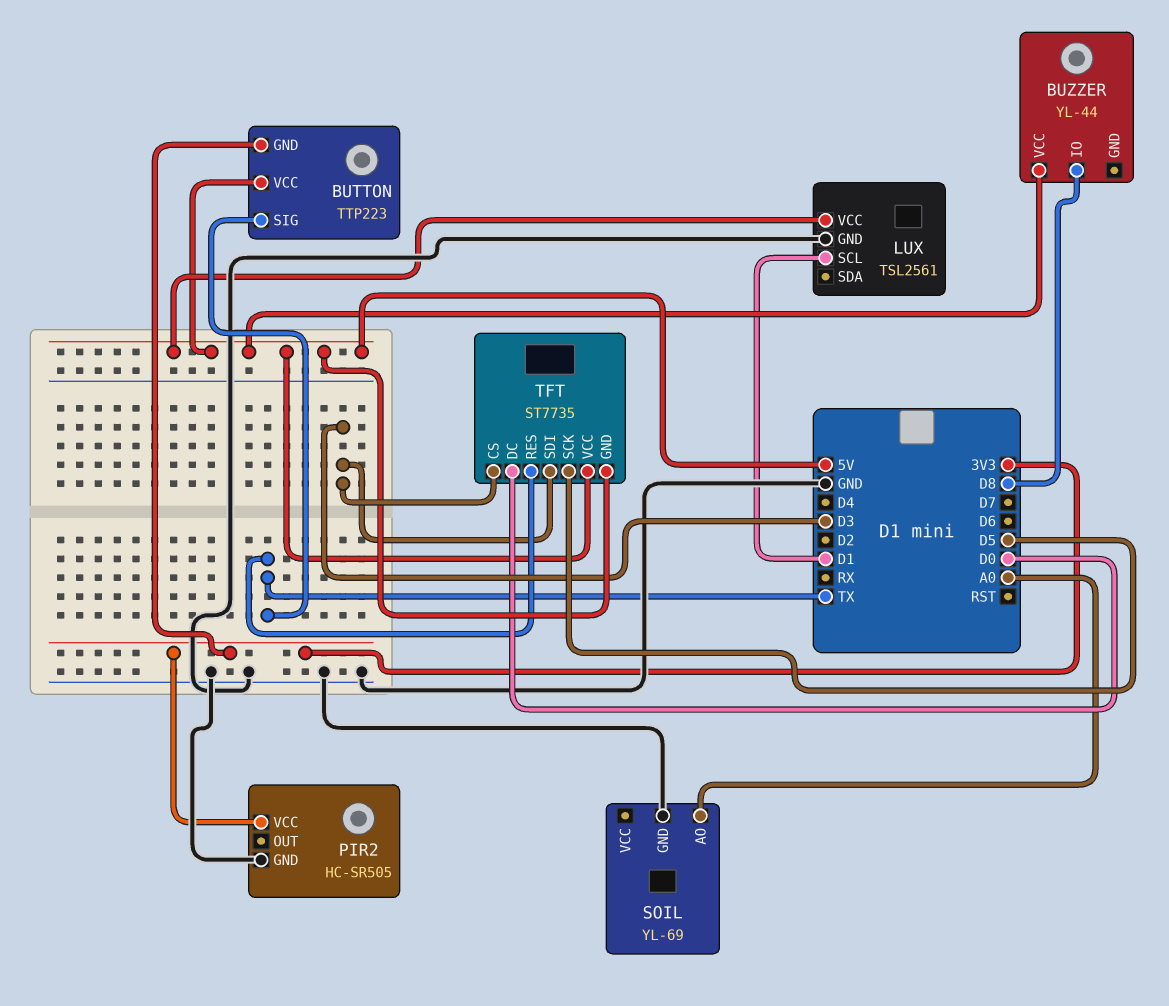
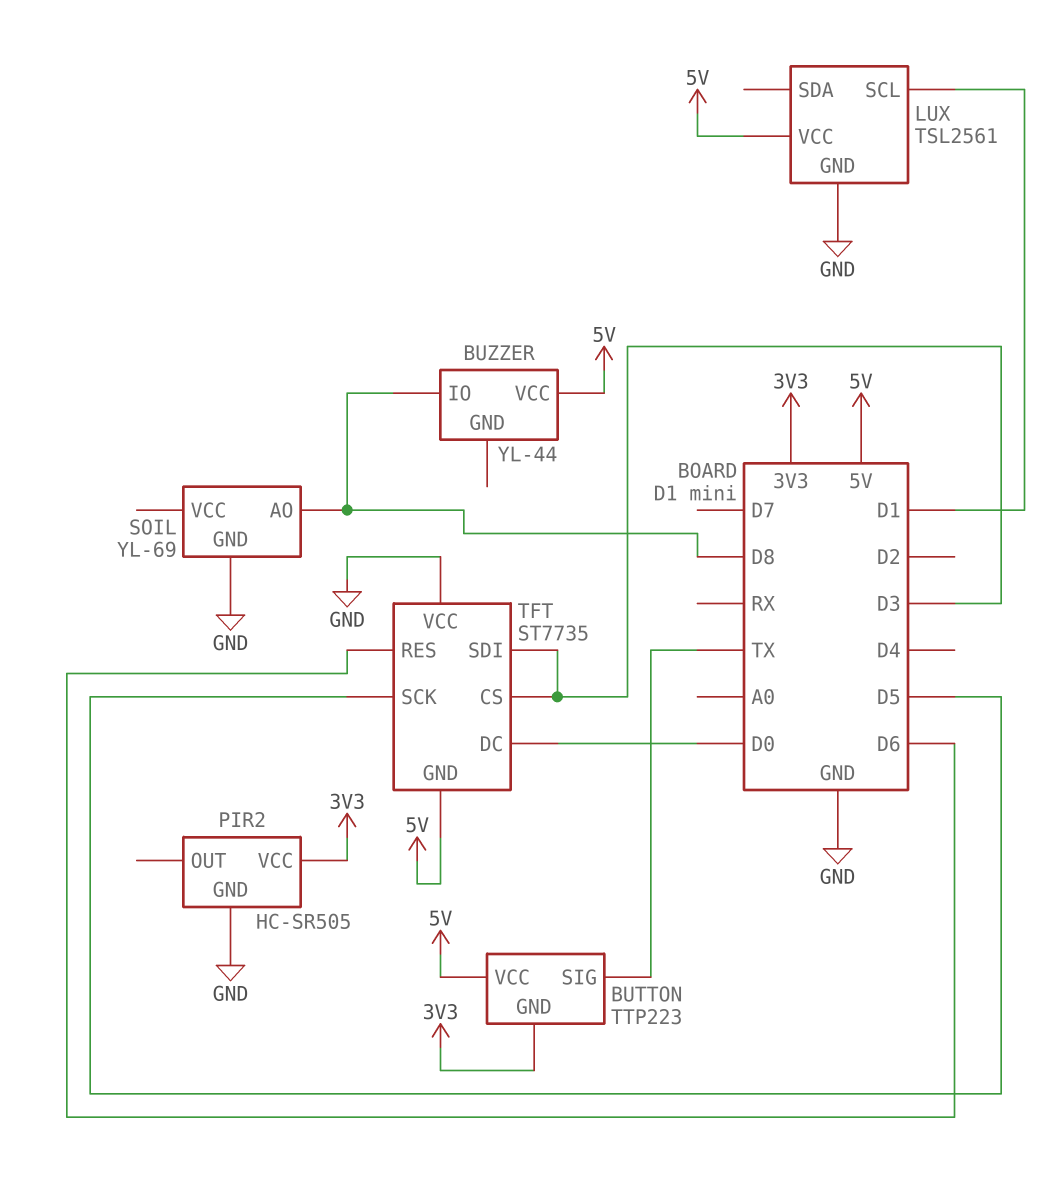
SOIL pin AO: A0 -> D8
TFT pin RES: TX -> D6
TFT pin VCC: 5V -> GND

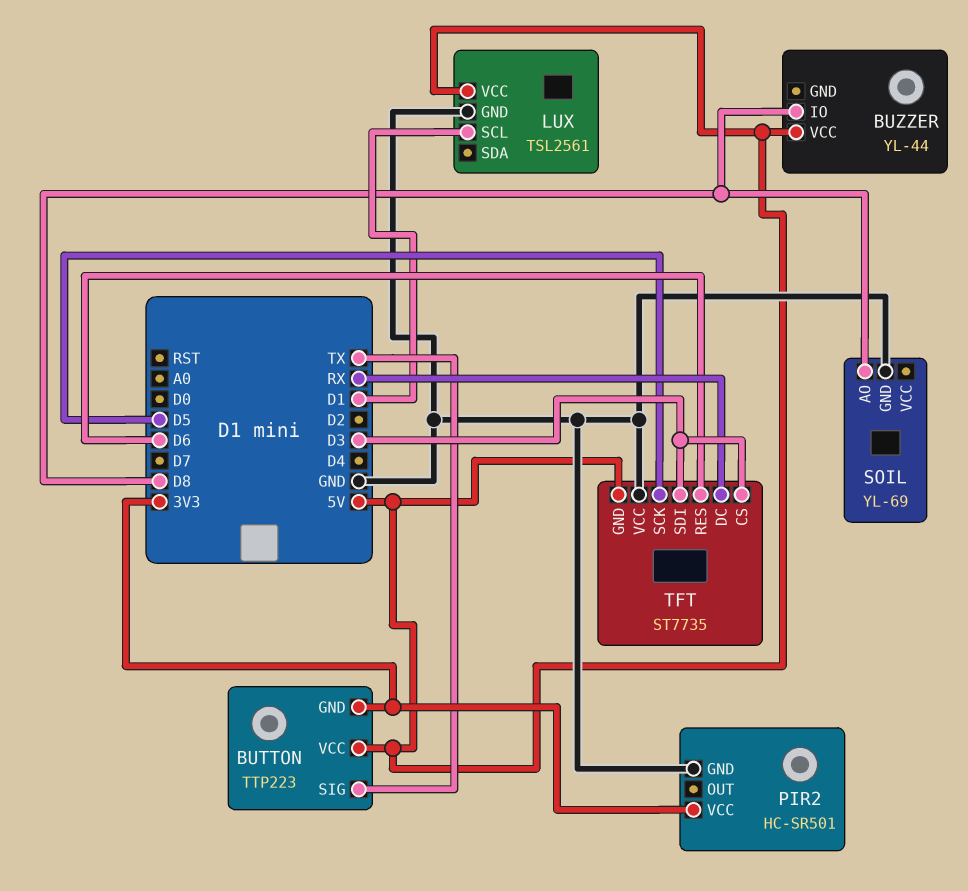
PIR2: HC-SR505 -> HC-SR501
TFT pin DC: D0 -> RX

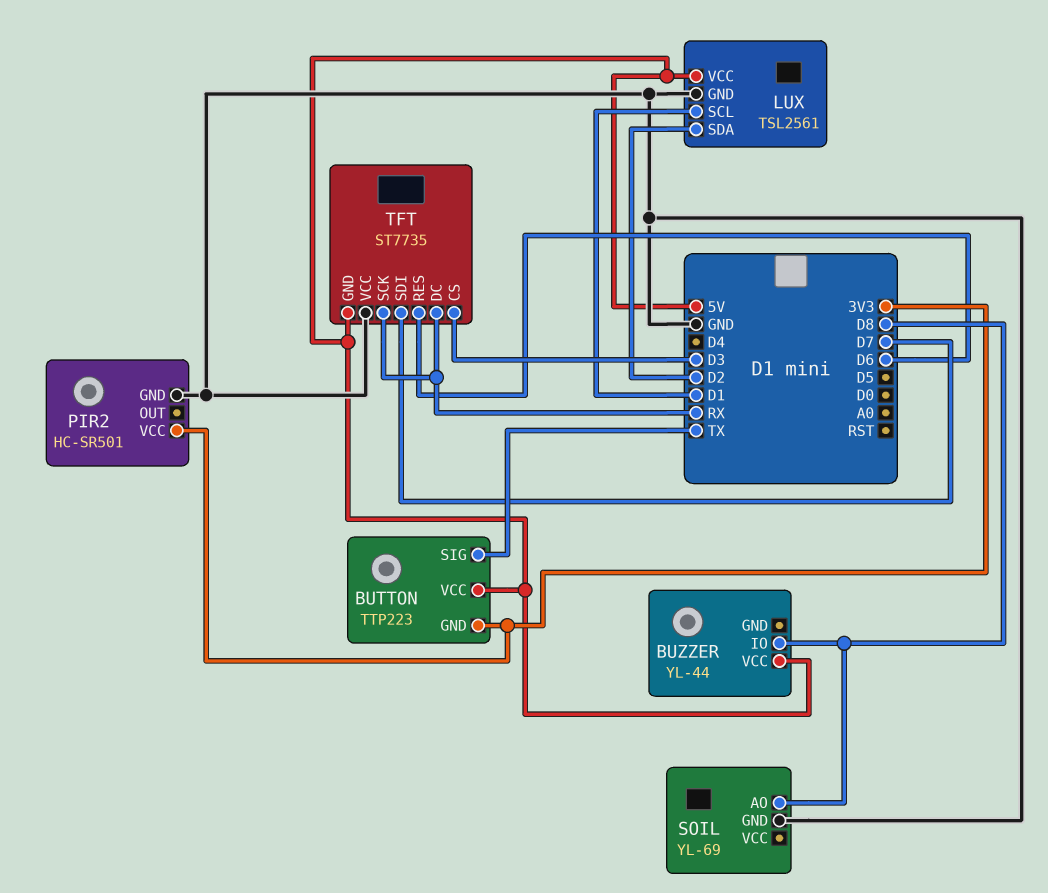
LUX pin SDA: none -> D2
TFT pin SCK: D5 -> RX
TFT pin SDI: D3 -> D7

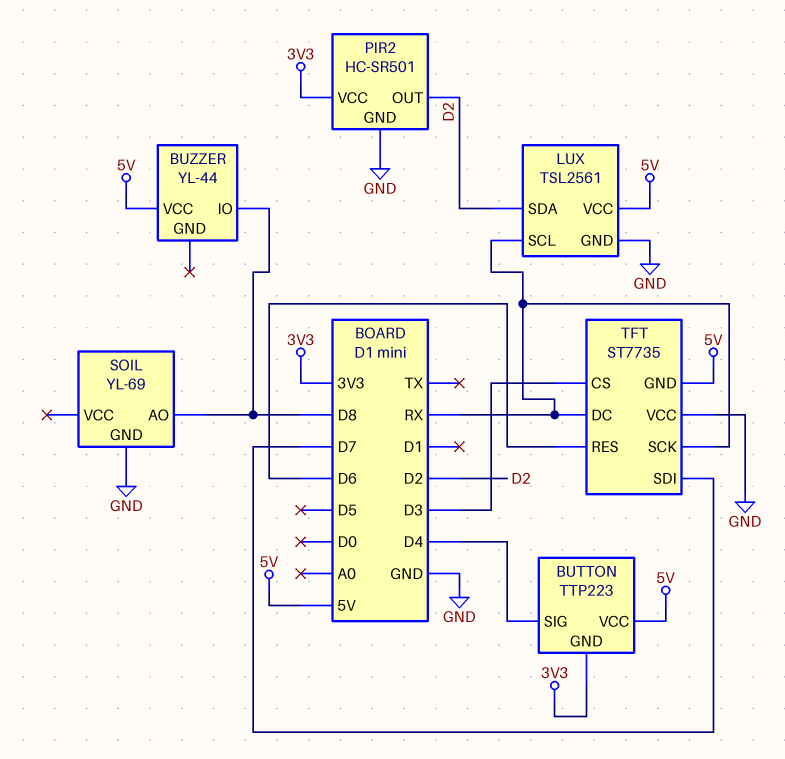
BUTTON pin SIG: TX -> D4
LUX pin SCL: D1 -> RX
PIR2 pin OUT: none -> D2

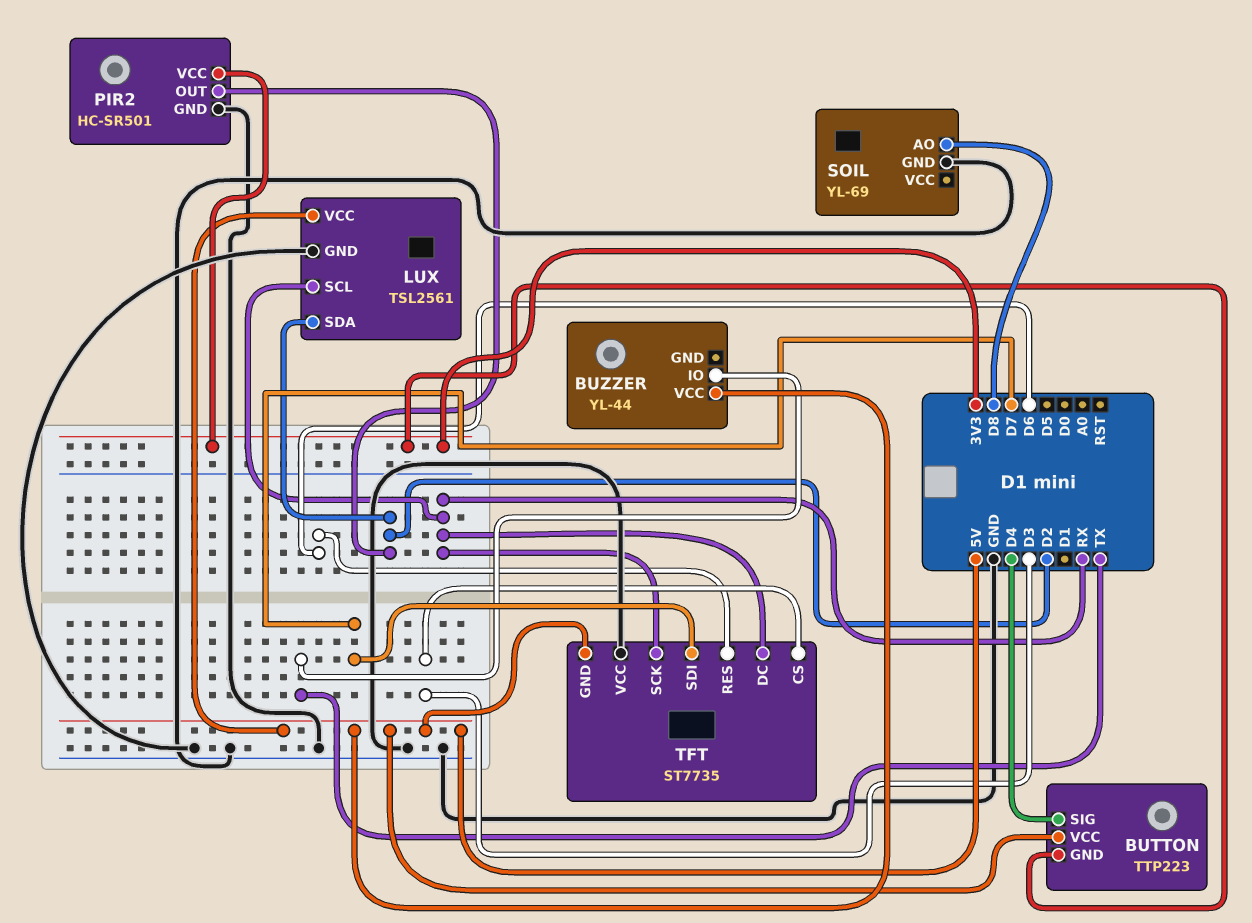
BUZZER pin IO: D8 -> TX

